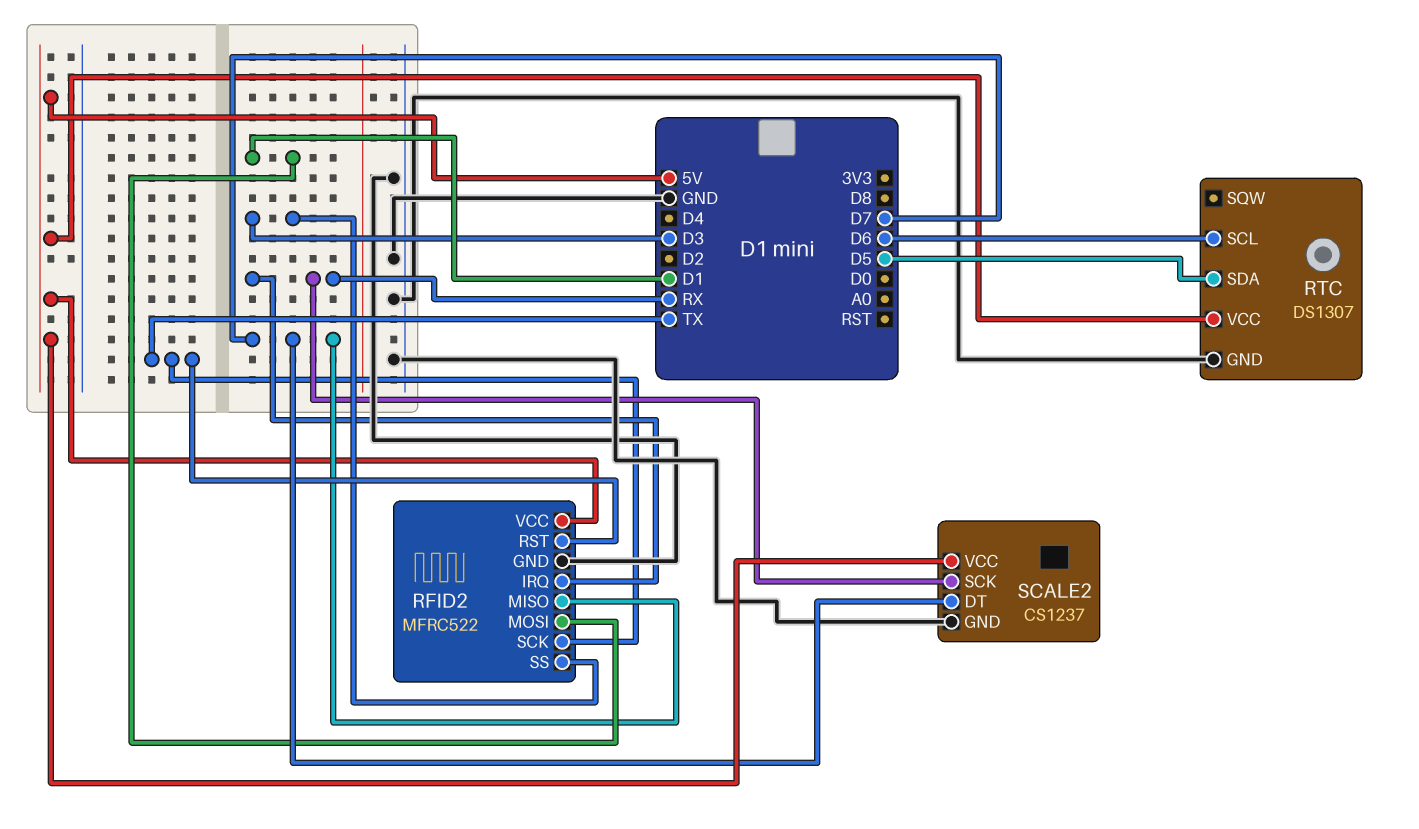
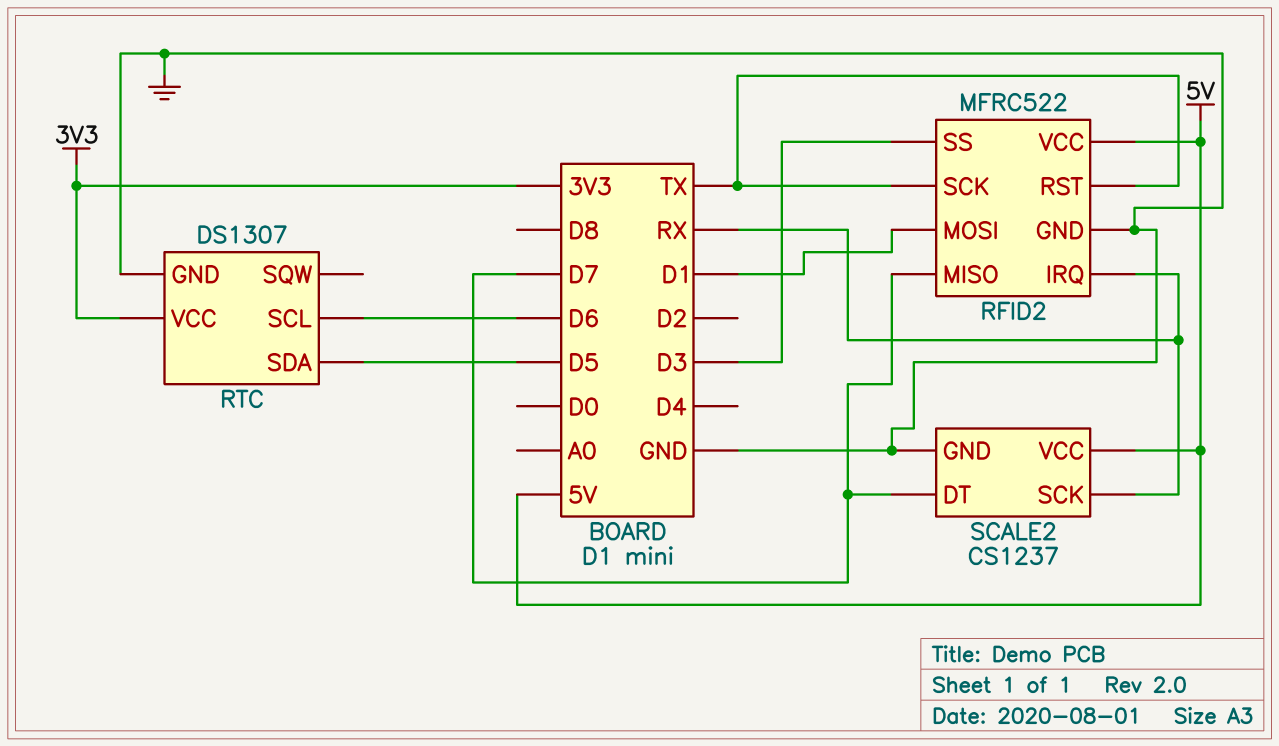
RTC pin VCC: 5V -> 3V3

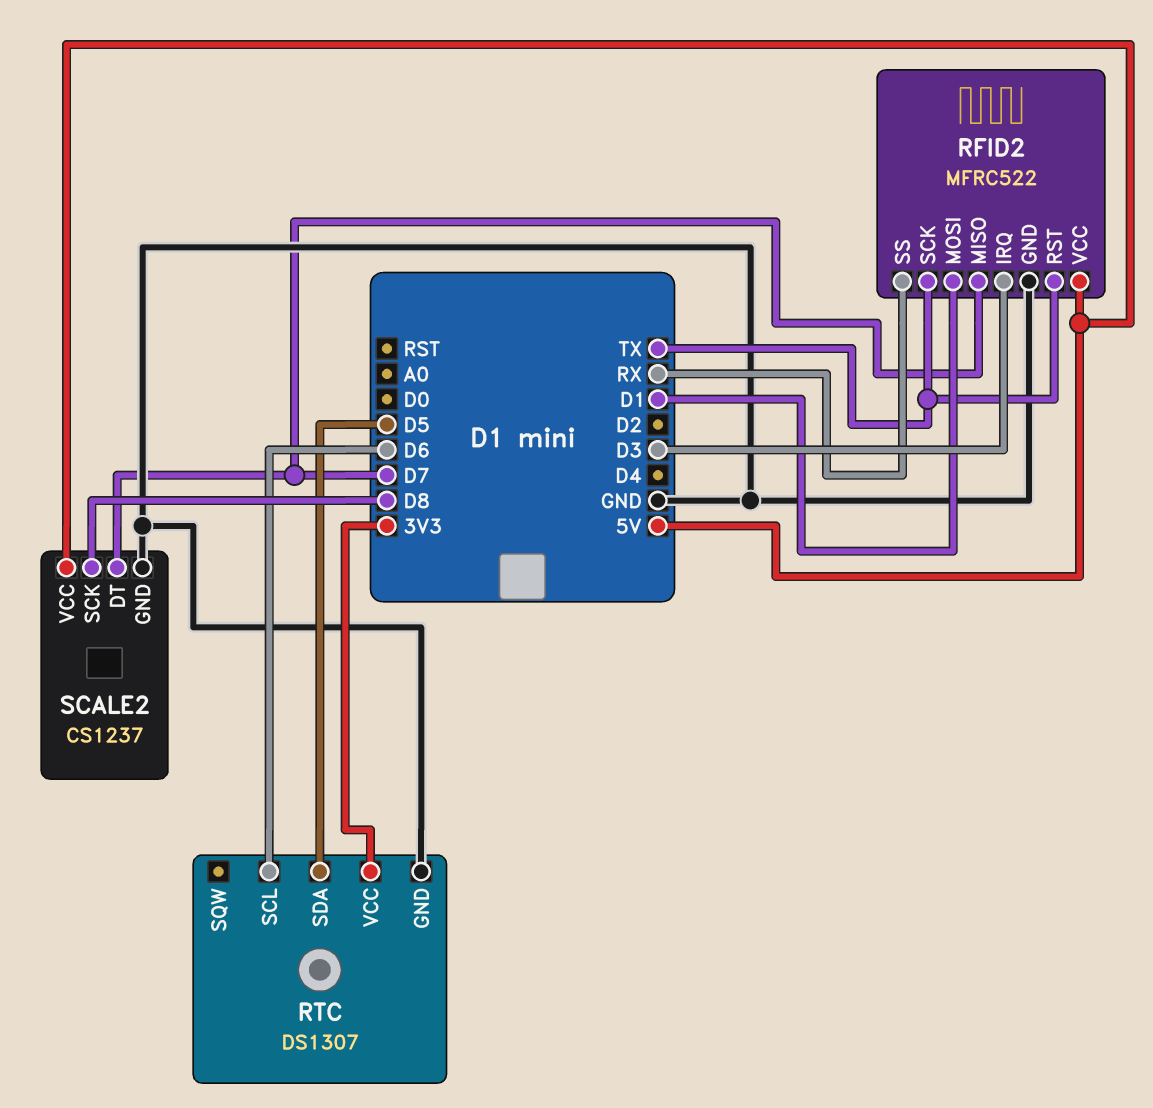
RFID2 pin IRQ: RX -> D3
RFID2 pin SS: D3 -> RX
SCALE2 pin SCK: RX -> D8

